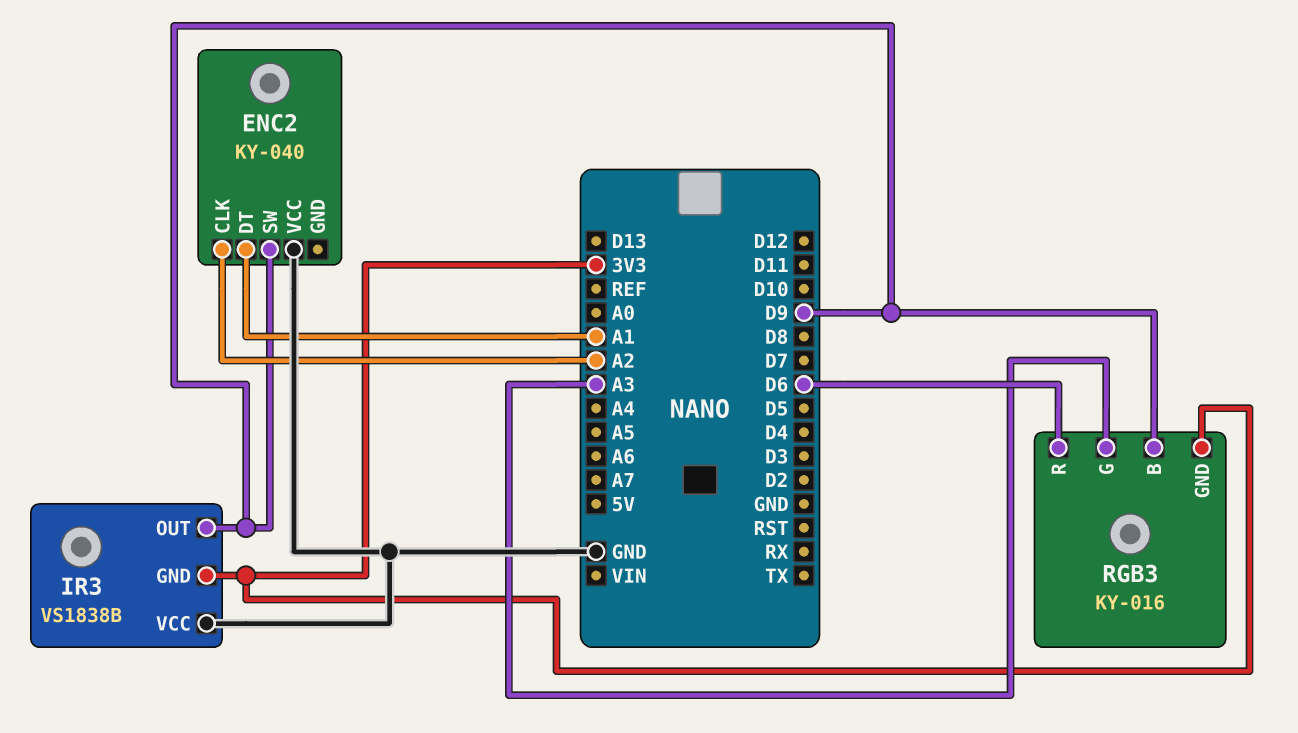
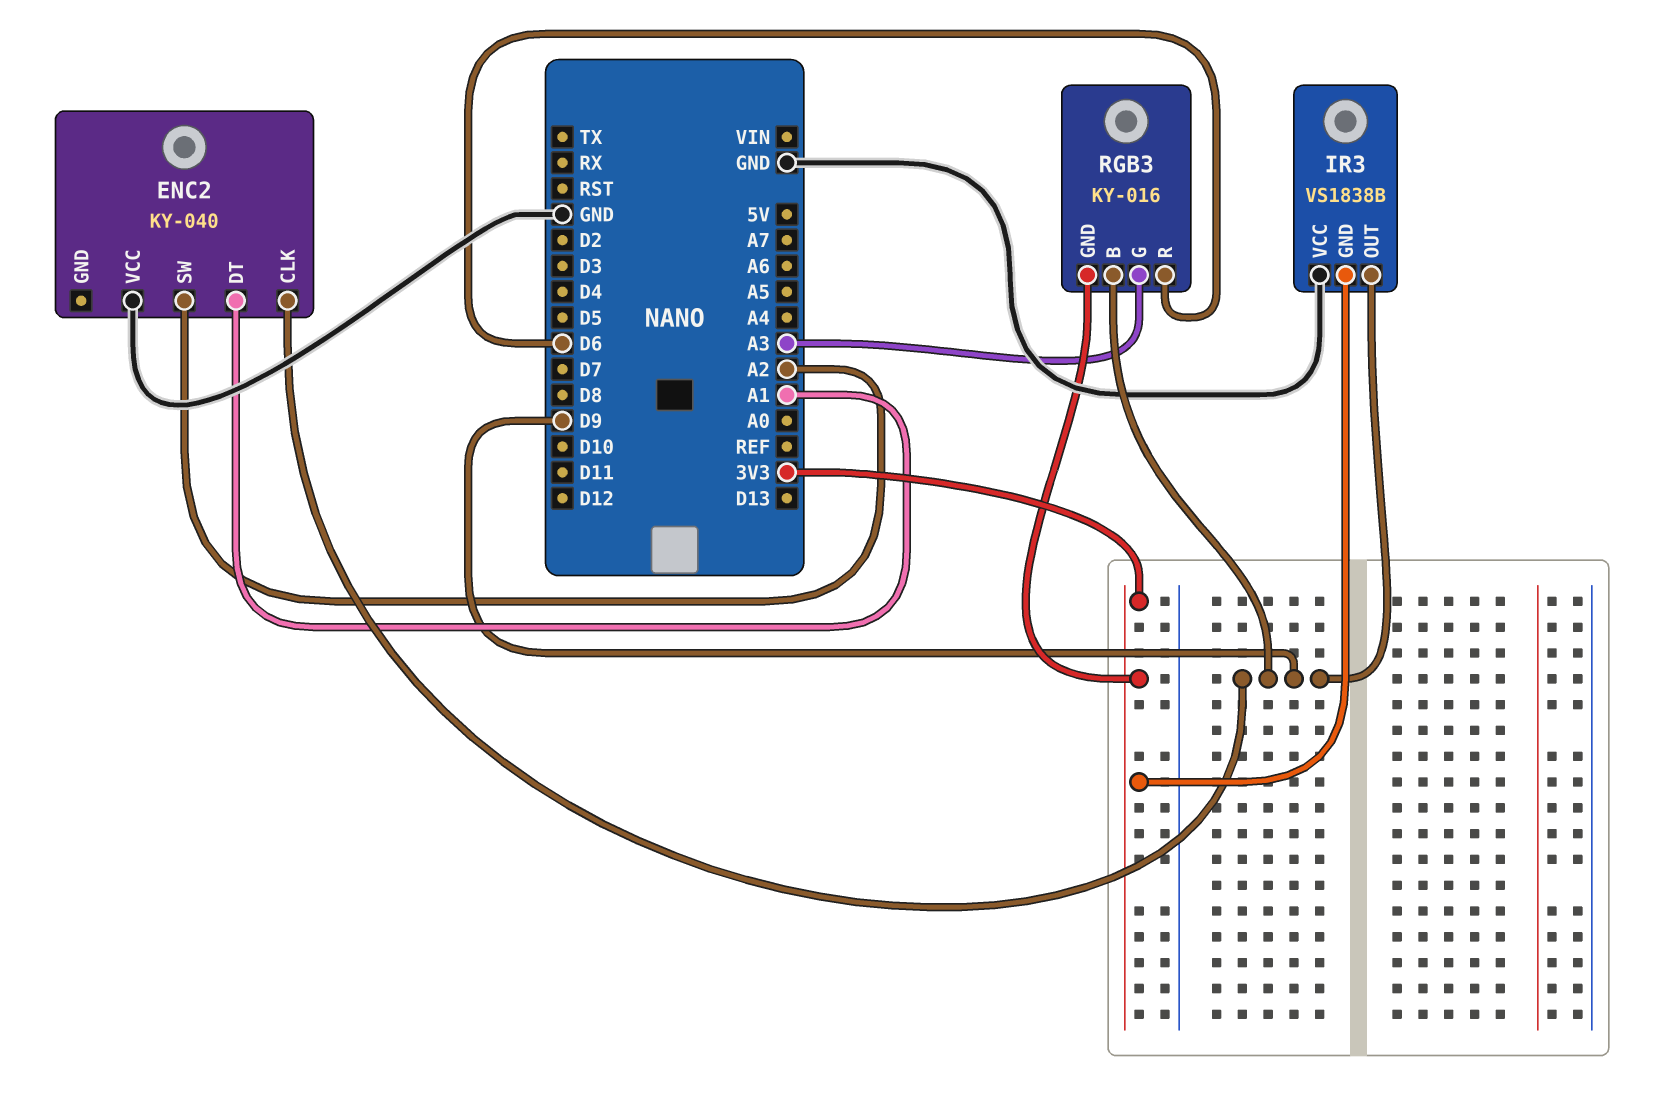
ENC2 pin CLK: A2 -> D9
ENC2 pin SW: D9 -> A2

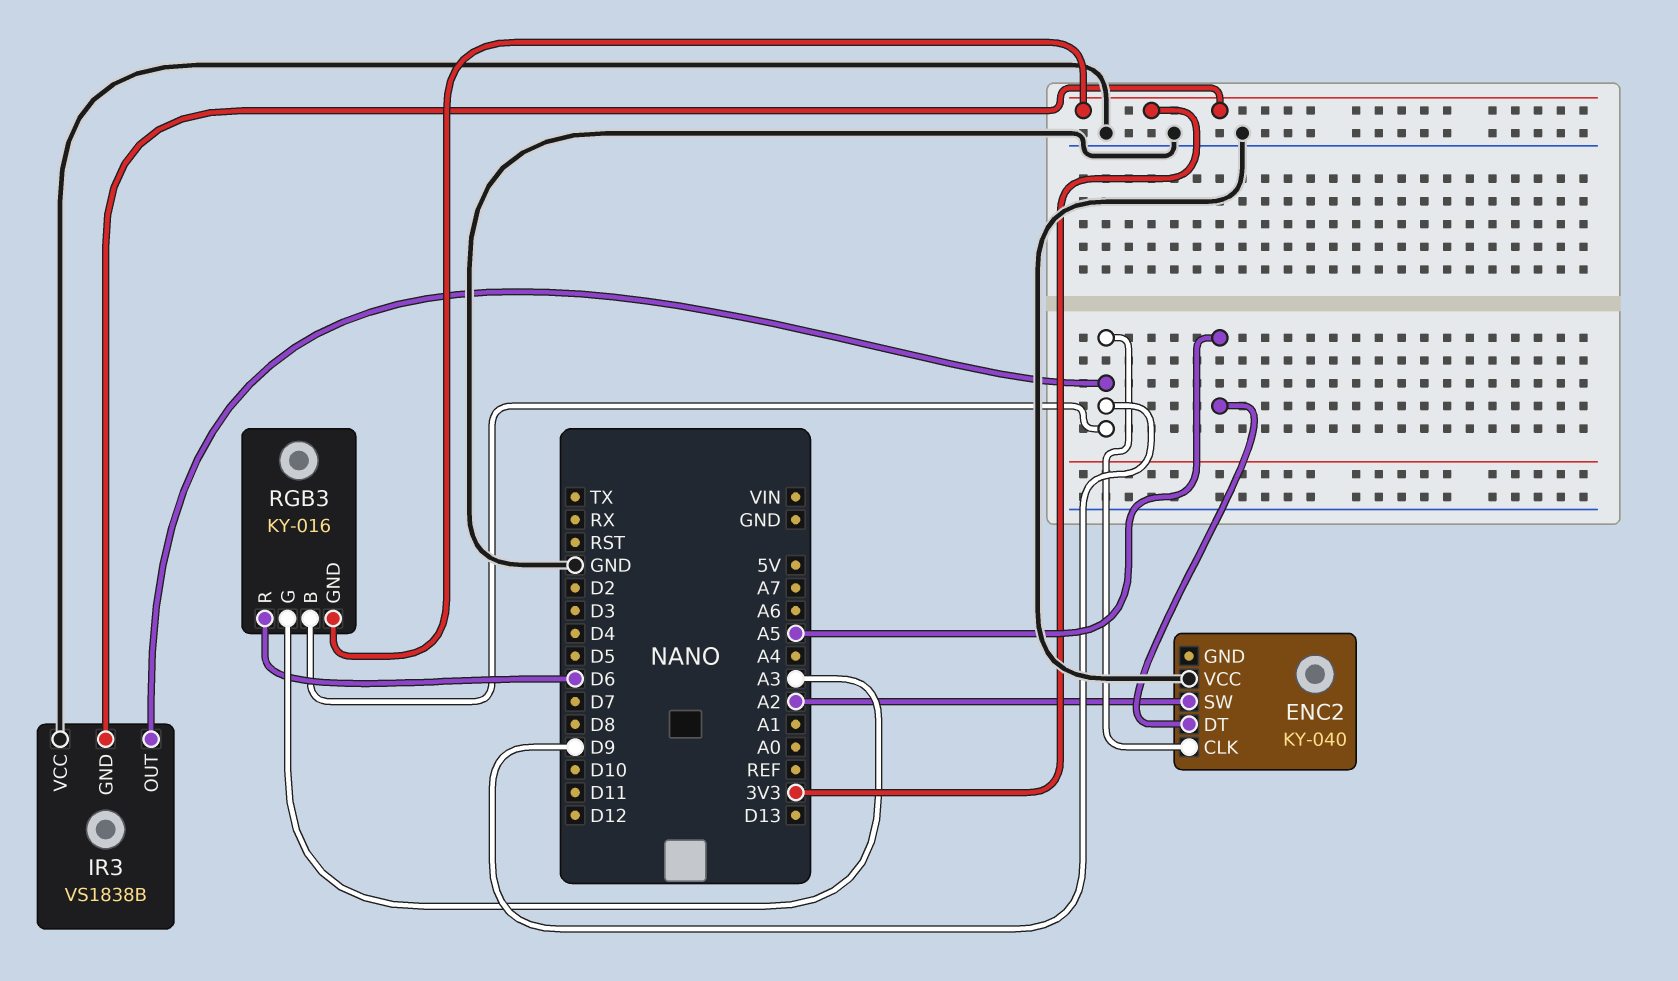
ENC2 pin DT: A1 -> A5

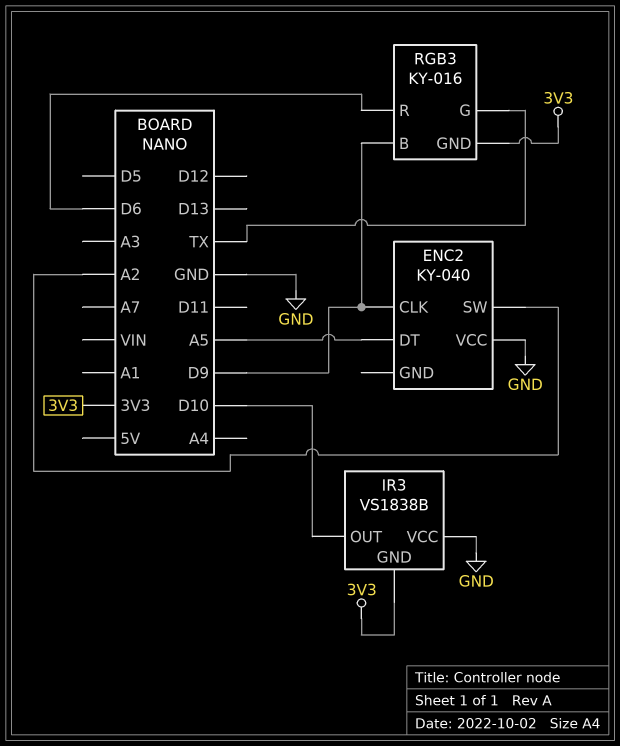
IR3 pin OUT: D9 -> D10
RGB3 pin G: A3 -> TX

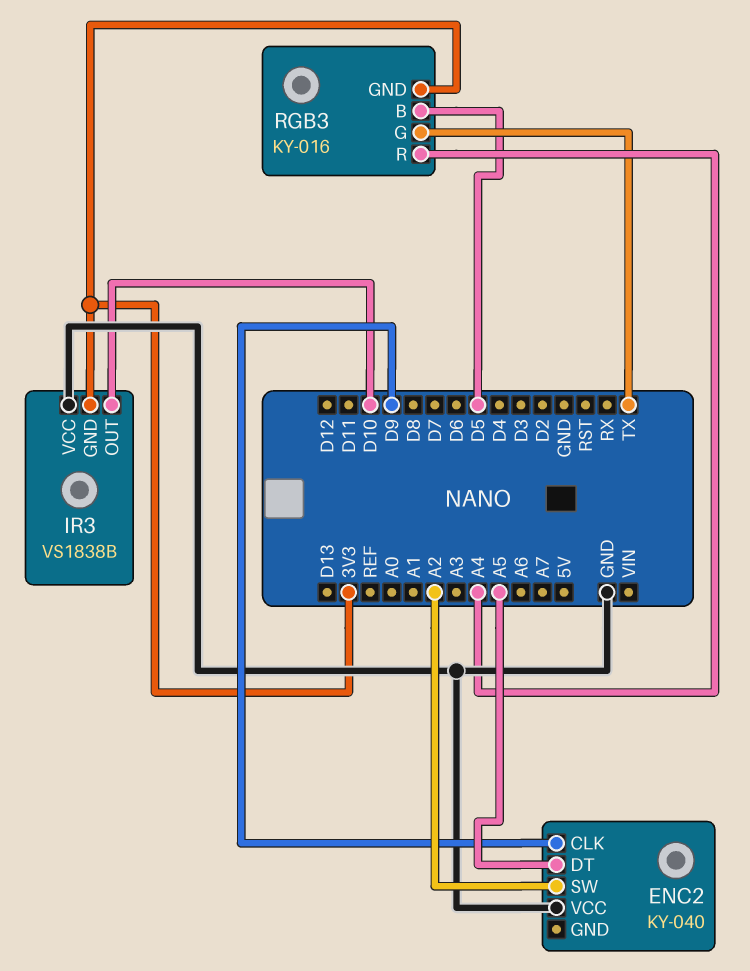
RGB3 pin B: D9 -> D5
RGB3 pin R: D6 -> A4

